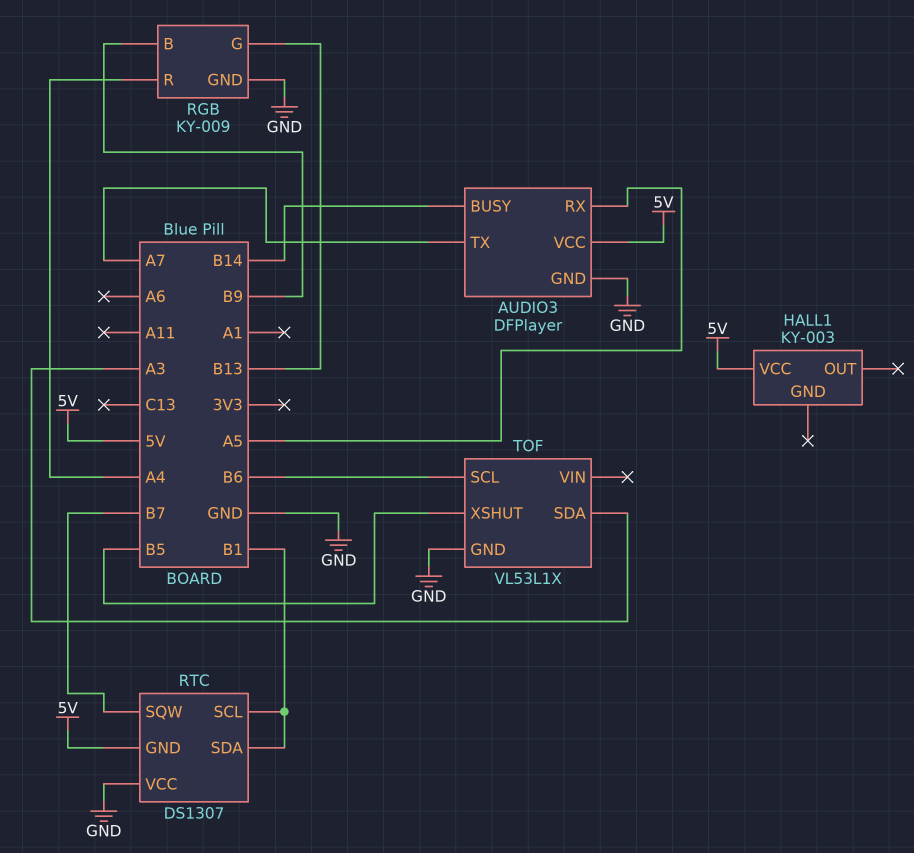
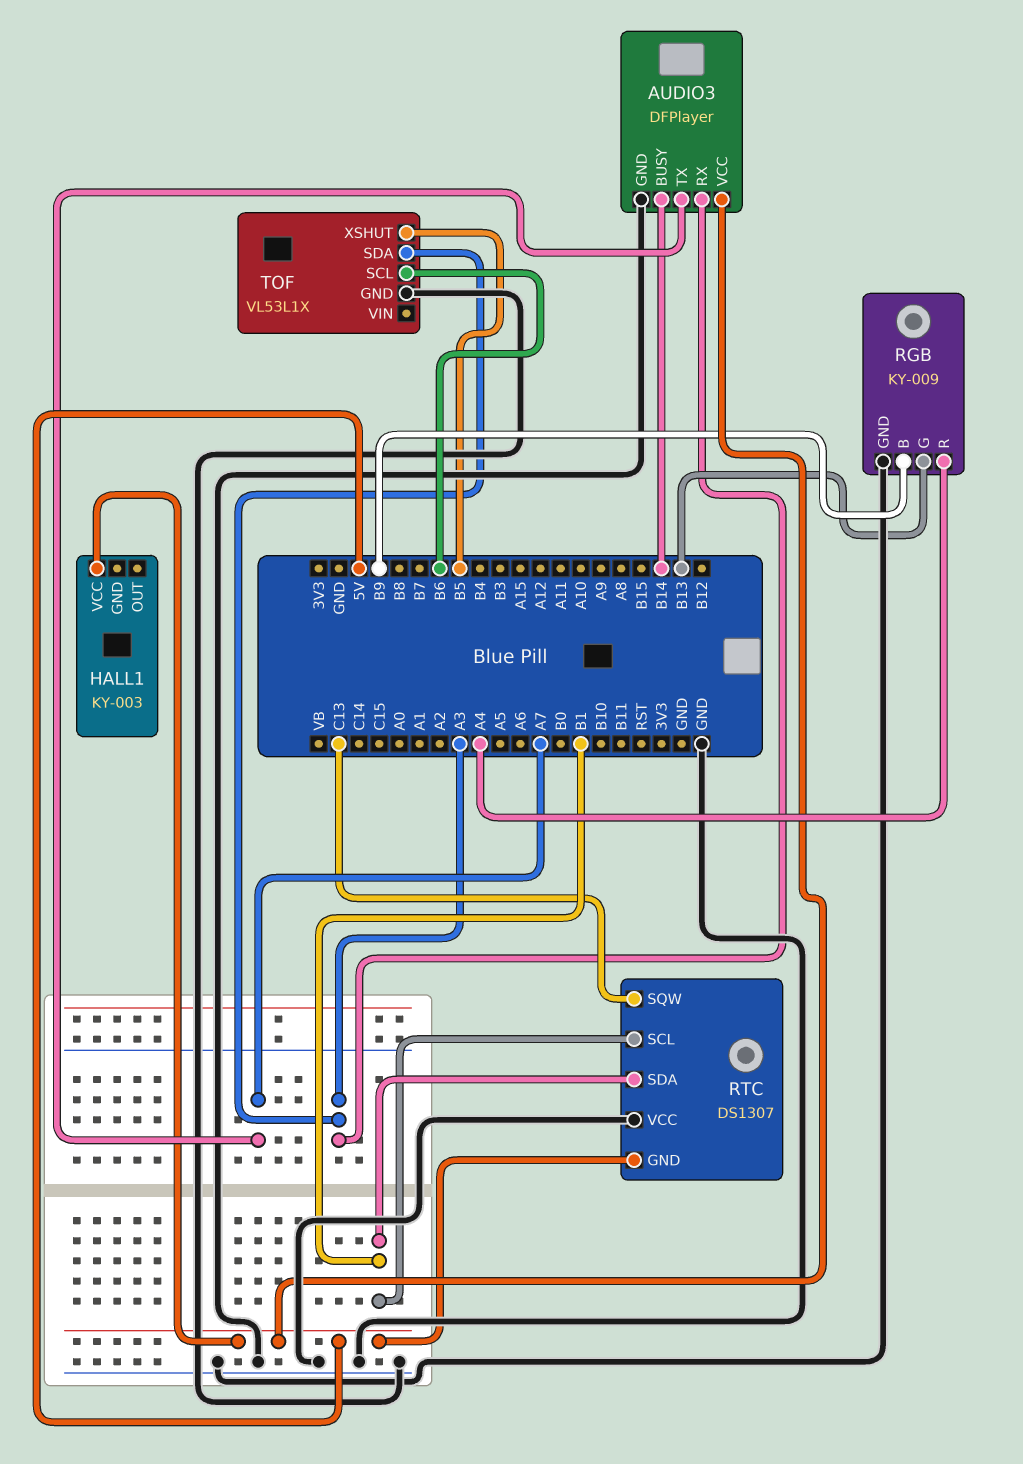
AUDIO3 pin RX: A5 -> A3
RTC pin SQW: B7 -> C13

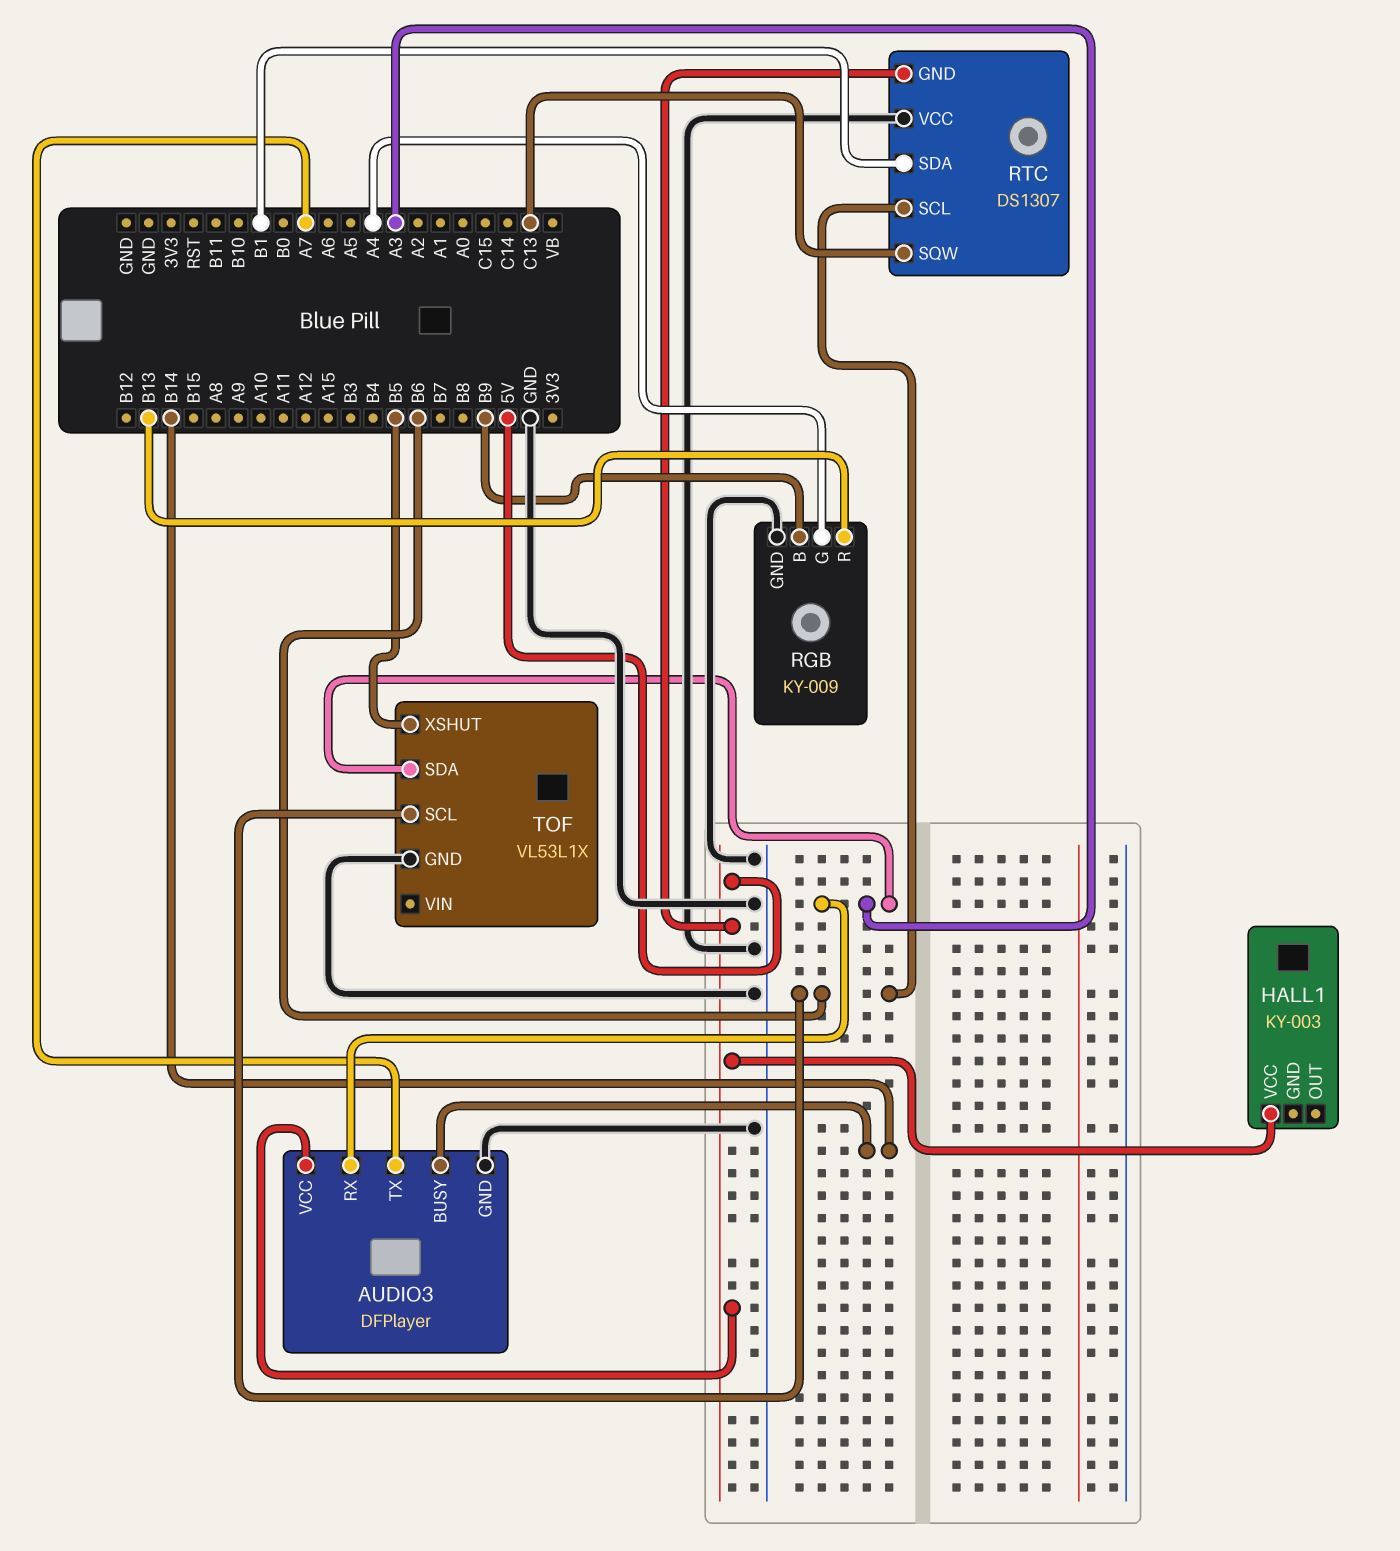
RGB pin G: B13 -> A4
RGB pin R: A4 -> B13
RTC pin SCL: B1 -> B6

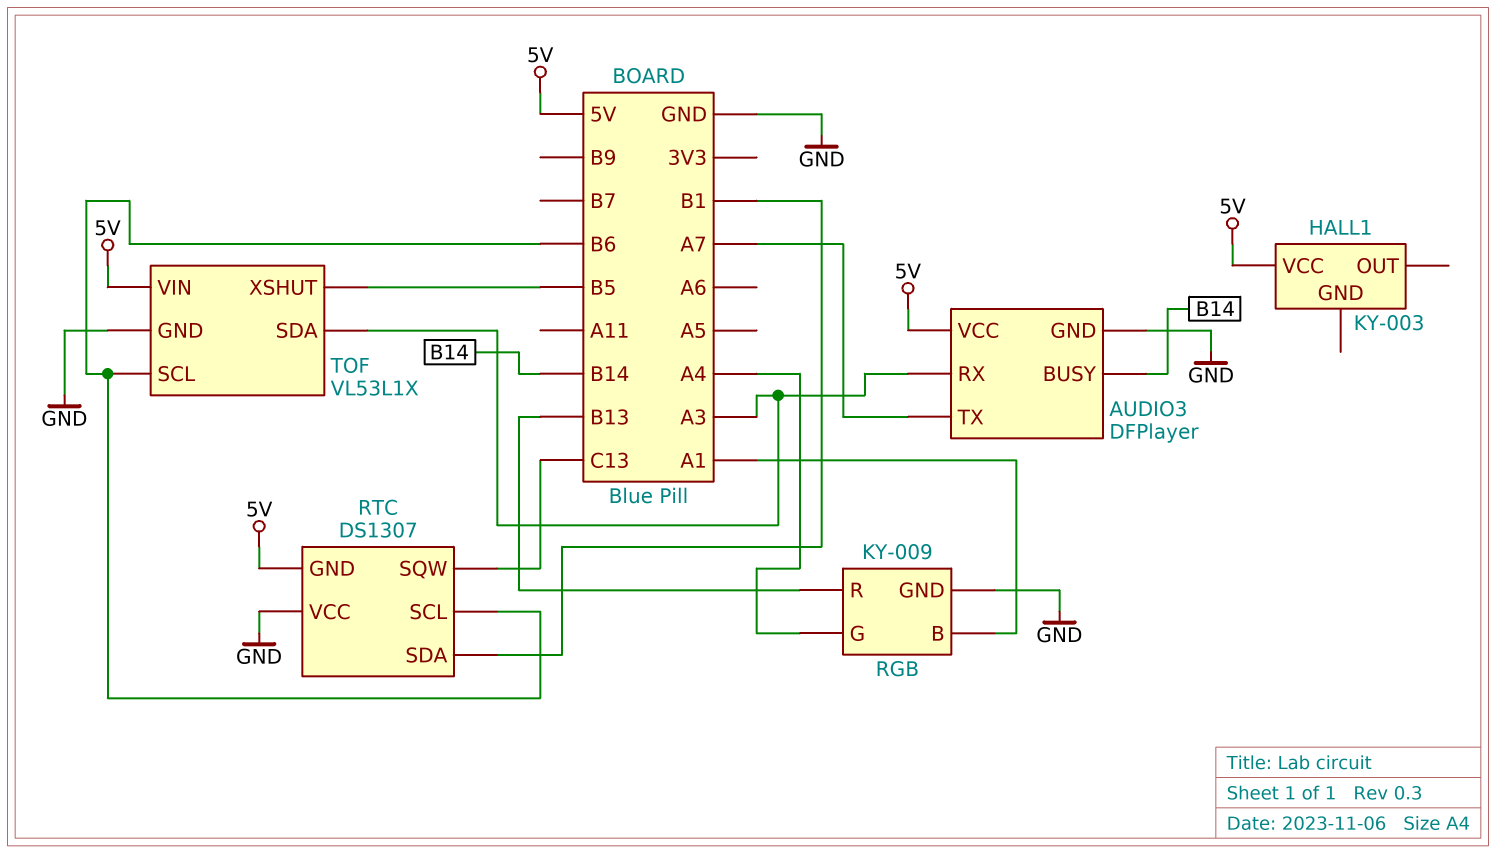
RGB pin B: B9 -> A1
TOF pin VIN: none -> 5V

